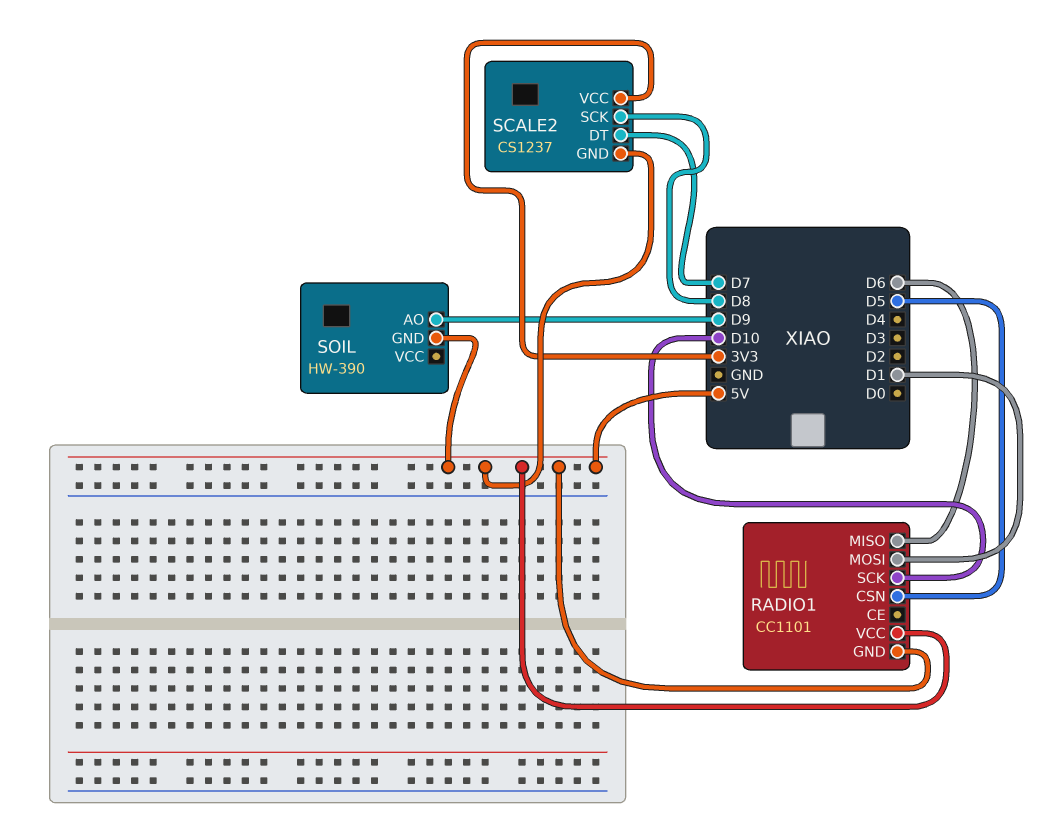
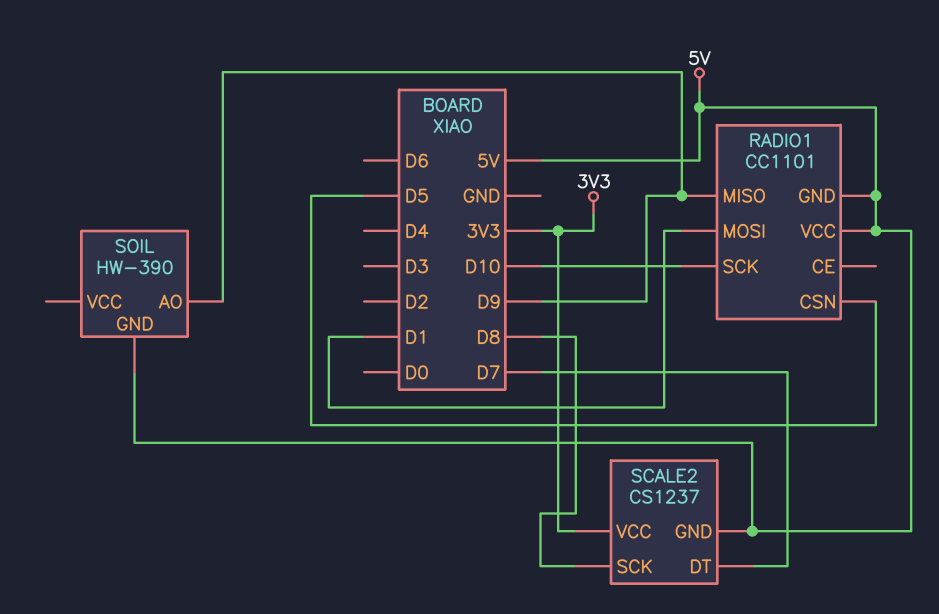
RADIO1 pin MISO: D6 -> D9

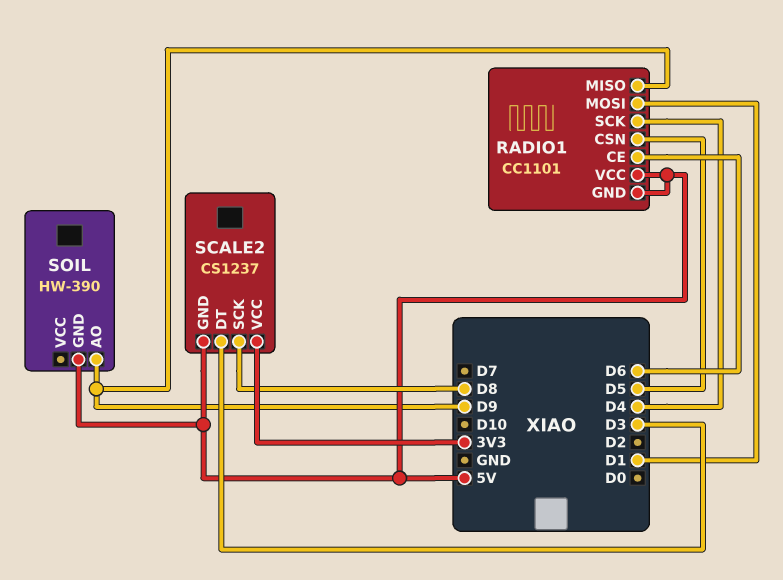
RADIO1 pin CE: none -> D6
RADIO1 pin SCK: D10 -> D4
SCALE2 pin DT: D7 -> D3

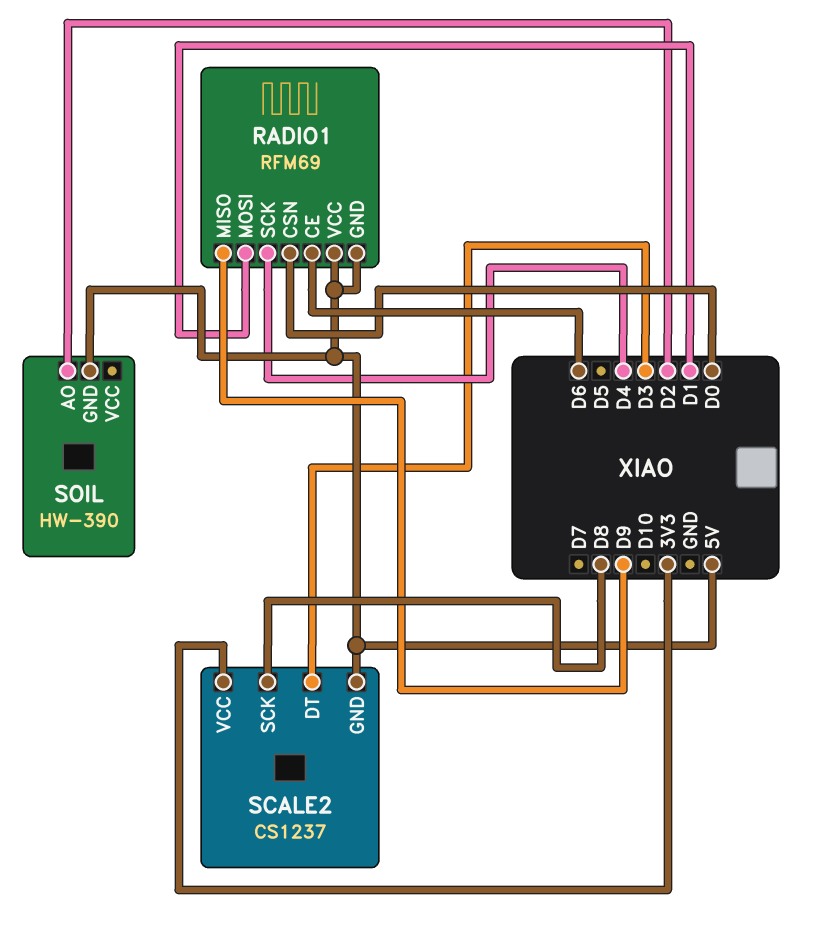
RADIO1: CC1101 -> RFM69
RADIO1 pin CSN: D5 -> D0
SOIL pin AO: D9 -> D2

